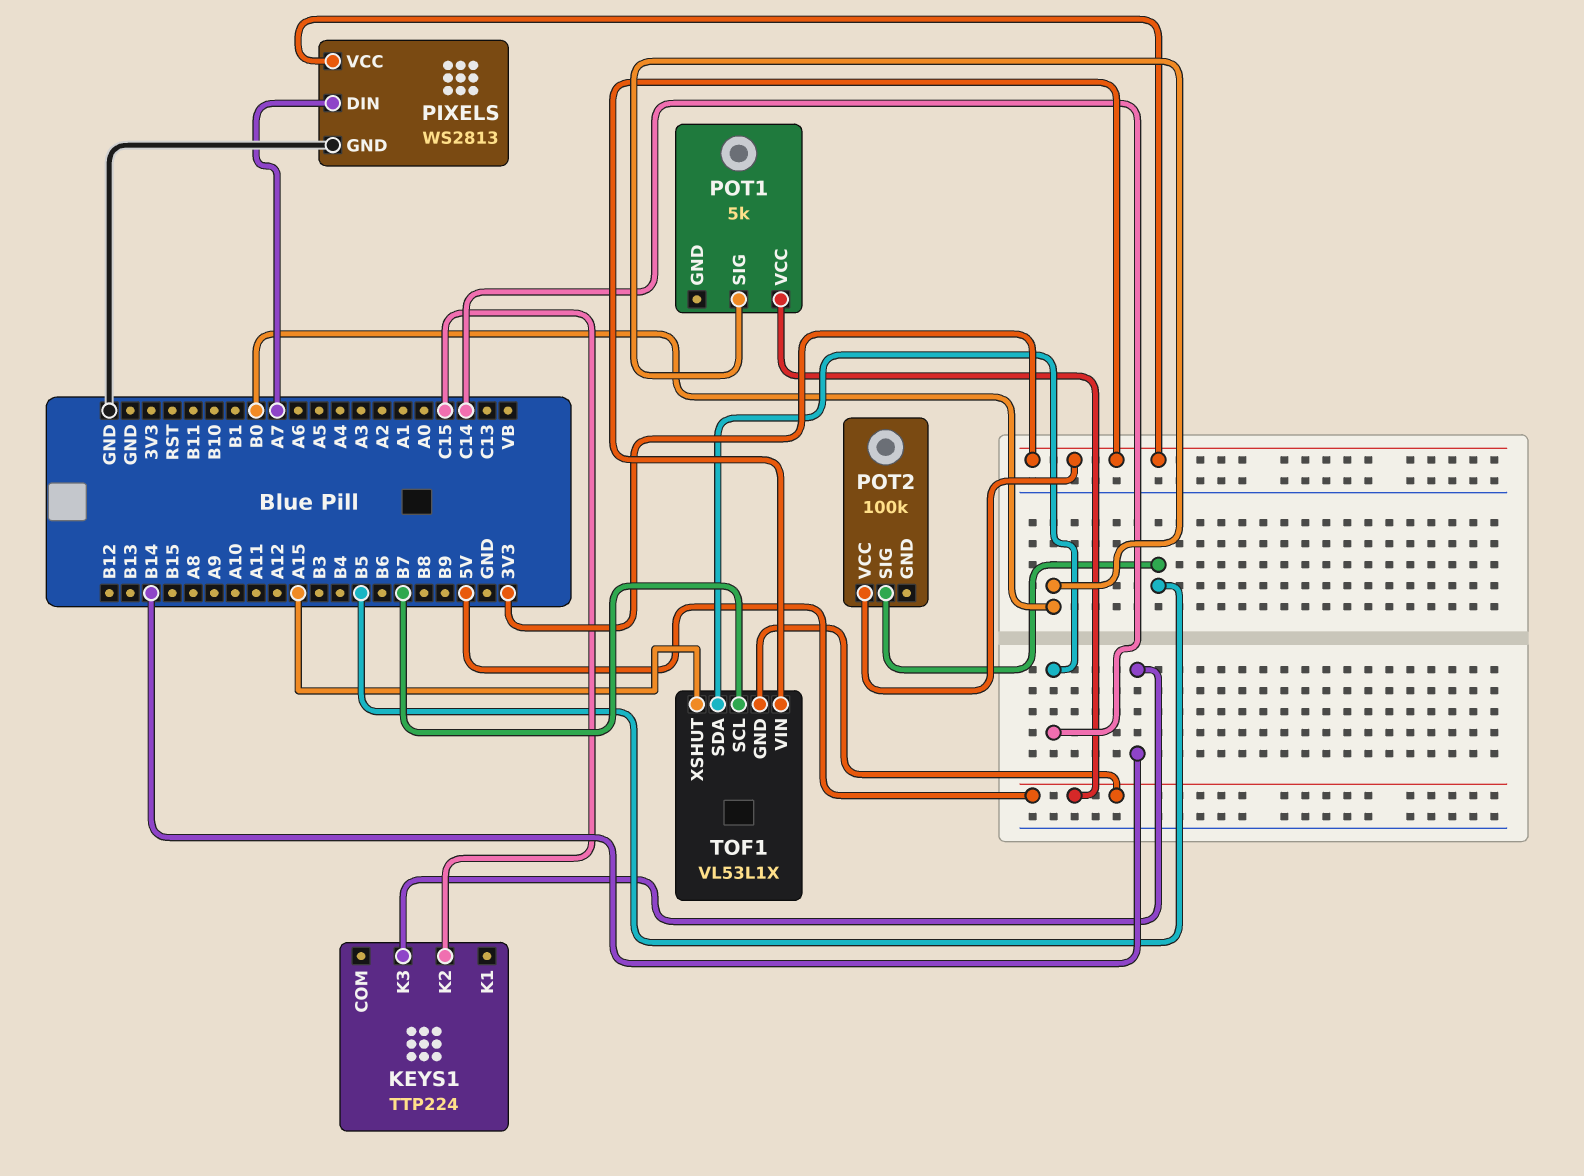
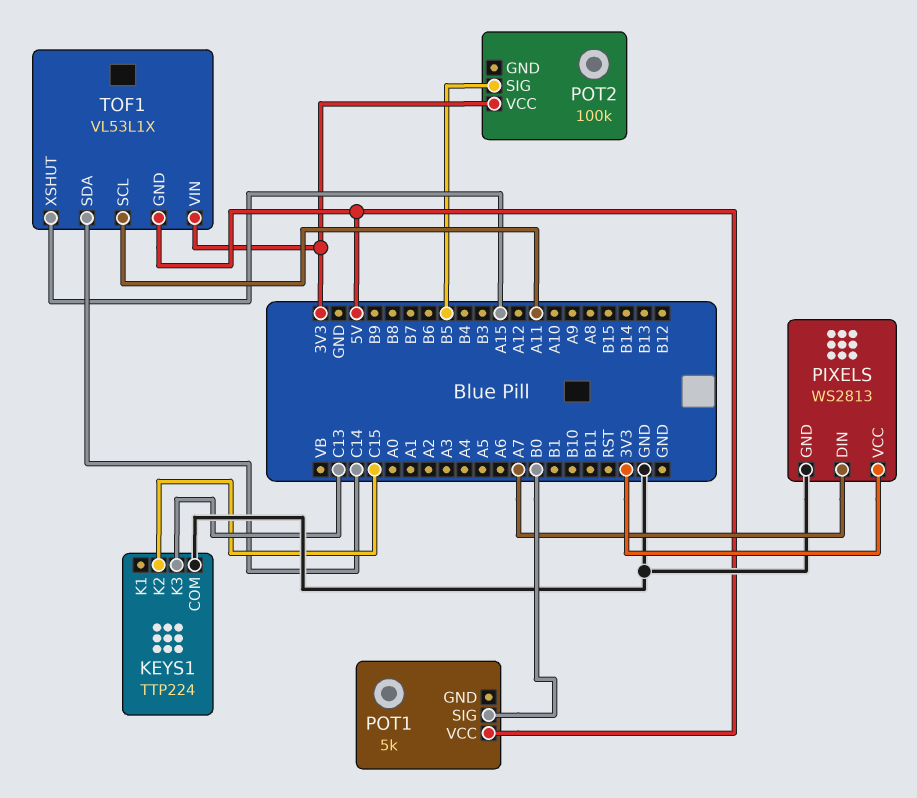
KEYS1 pin COM: none -> GND
KEYS1 pin K3: B14 -> C13
TOF1 pin SCL: B7 -> A11

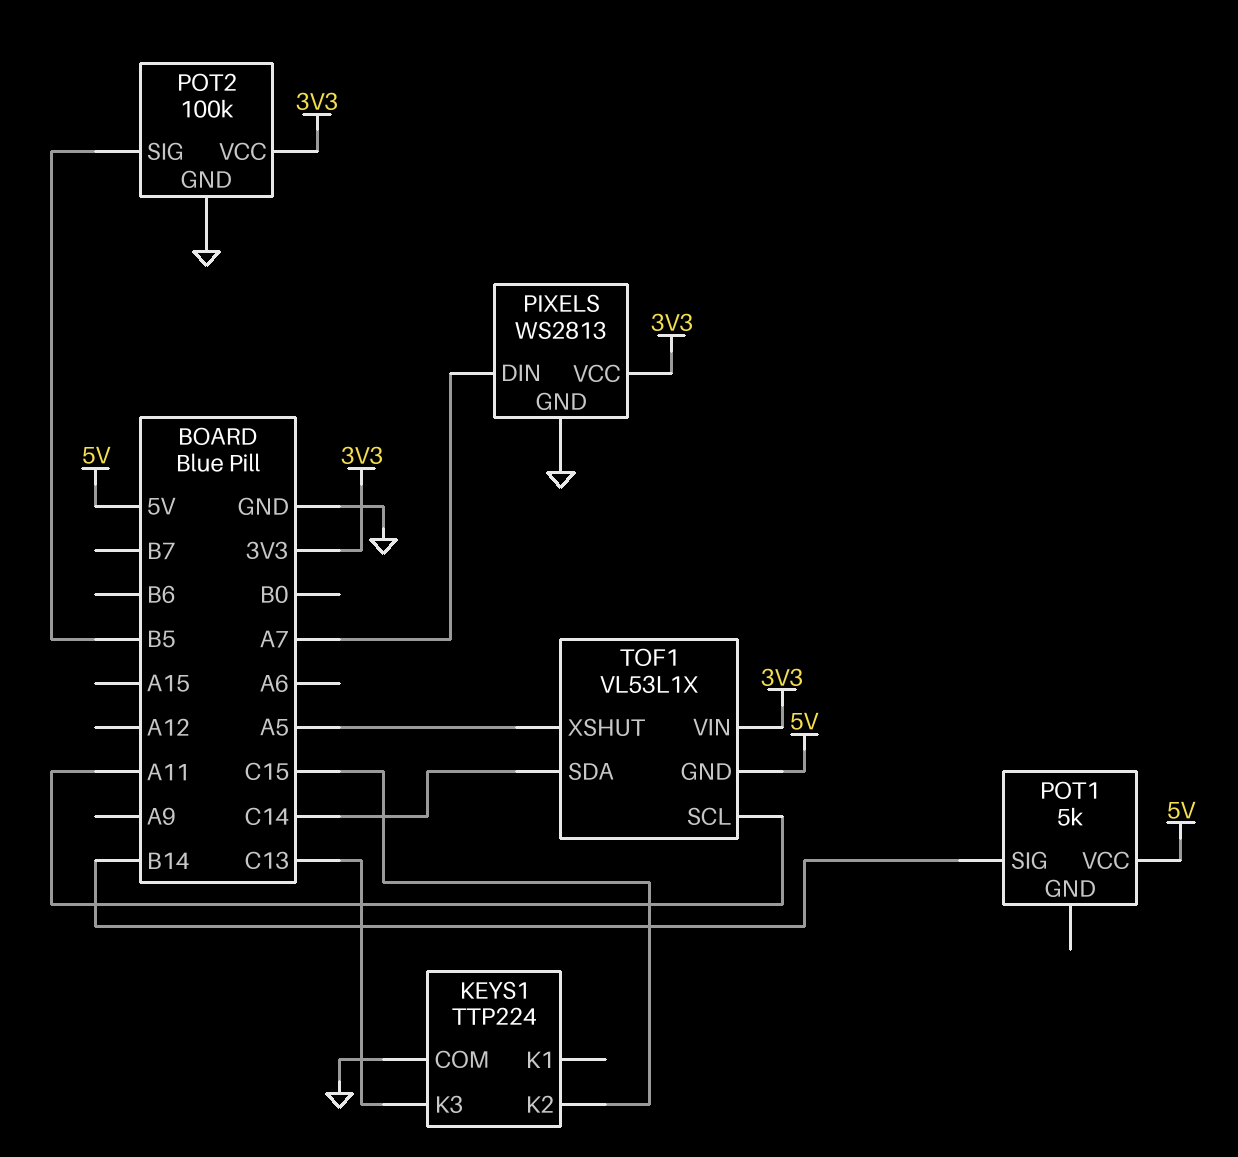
POT1 pin SIG: B0 -> B14
POT2 pin GND: none -> GND
TOF1 pin XSHUT: A15 -> A5

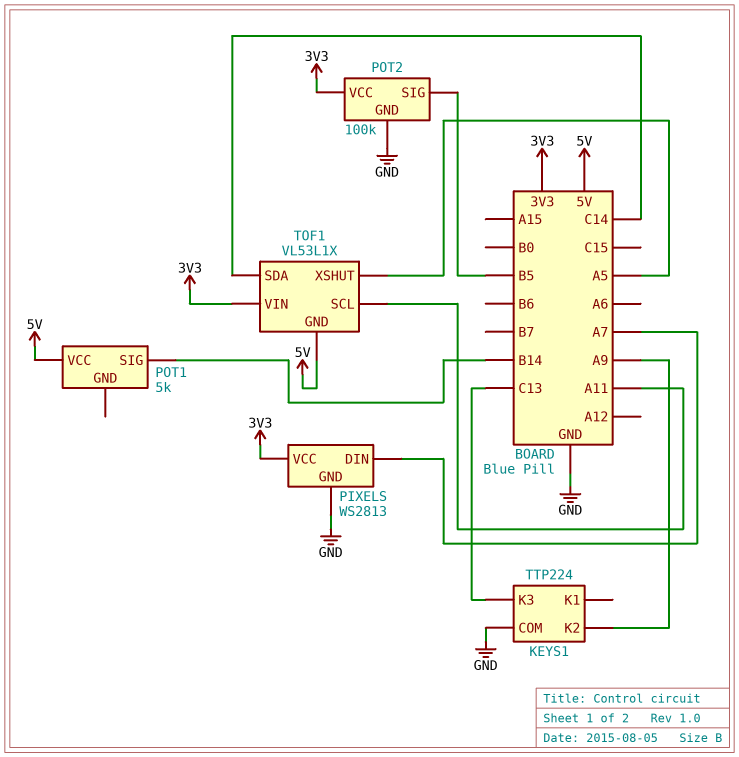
KEYS1 pin K2: C15 -> A9

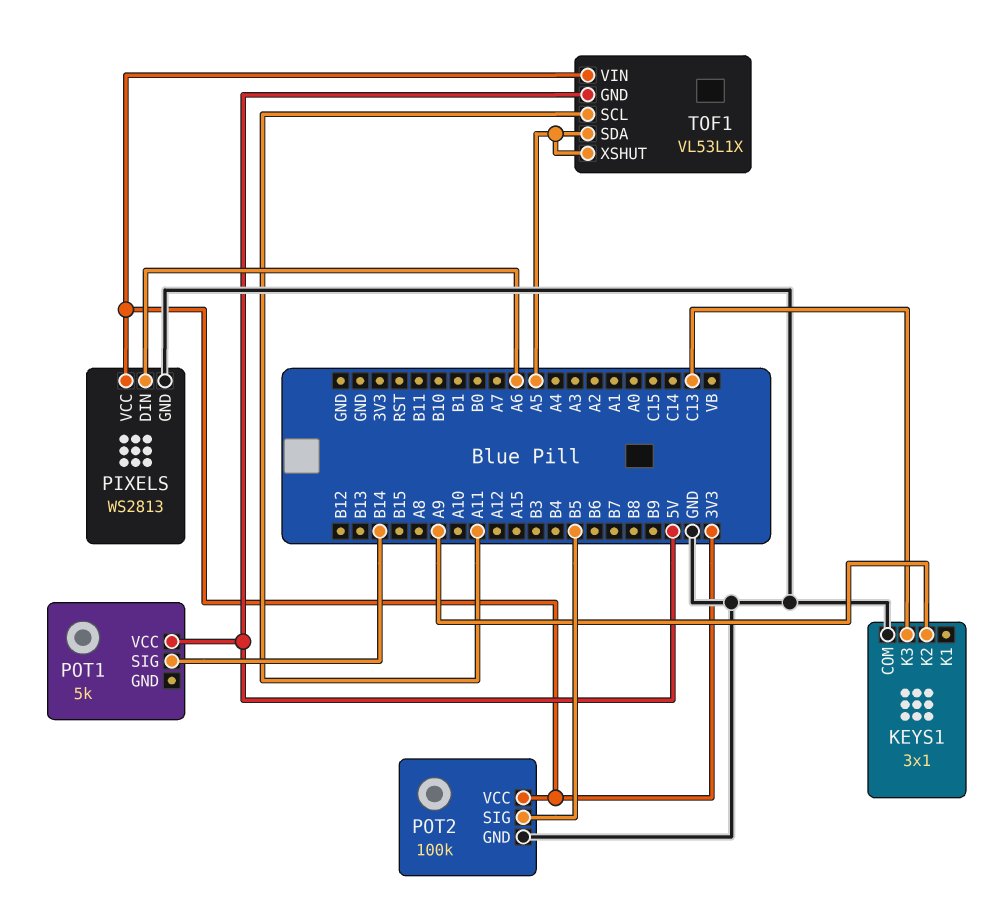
KEYS1: TTP224 -> 3x1
PIXELS pin DIN: A7 -> A6
TOF1 pin SDA: C14 -> A5

